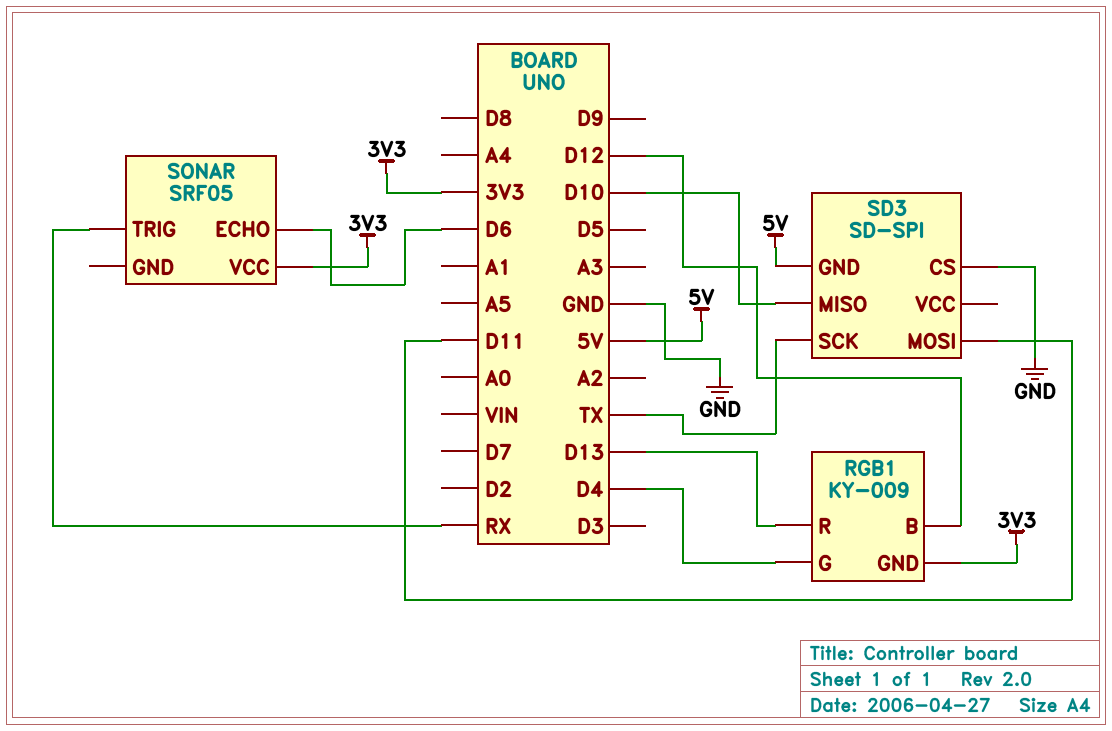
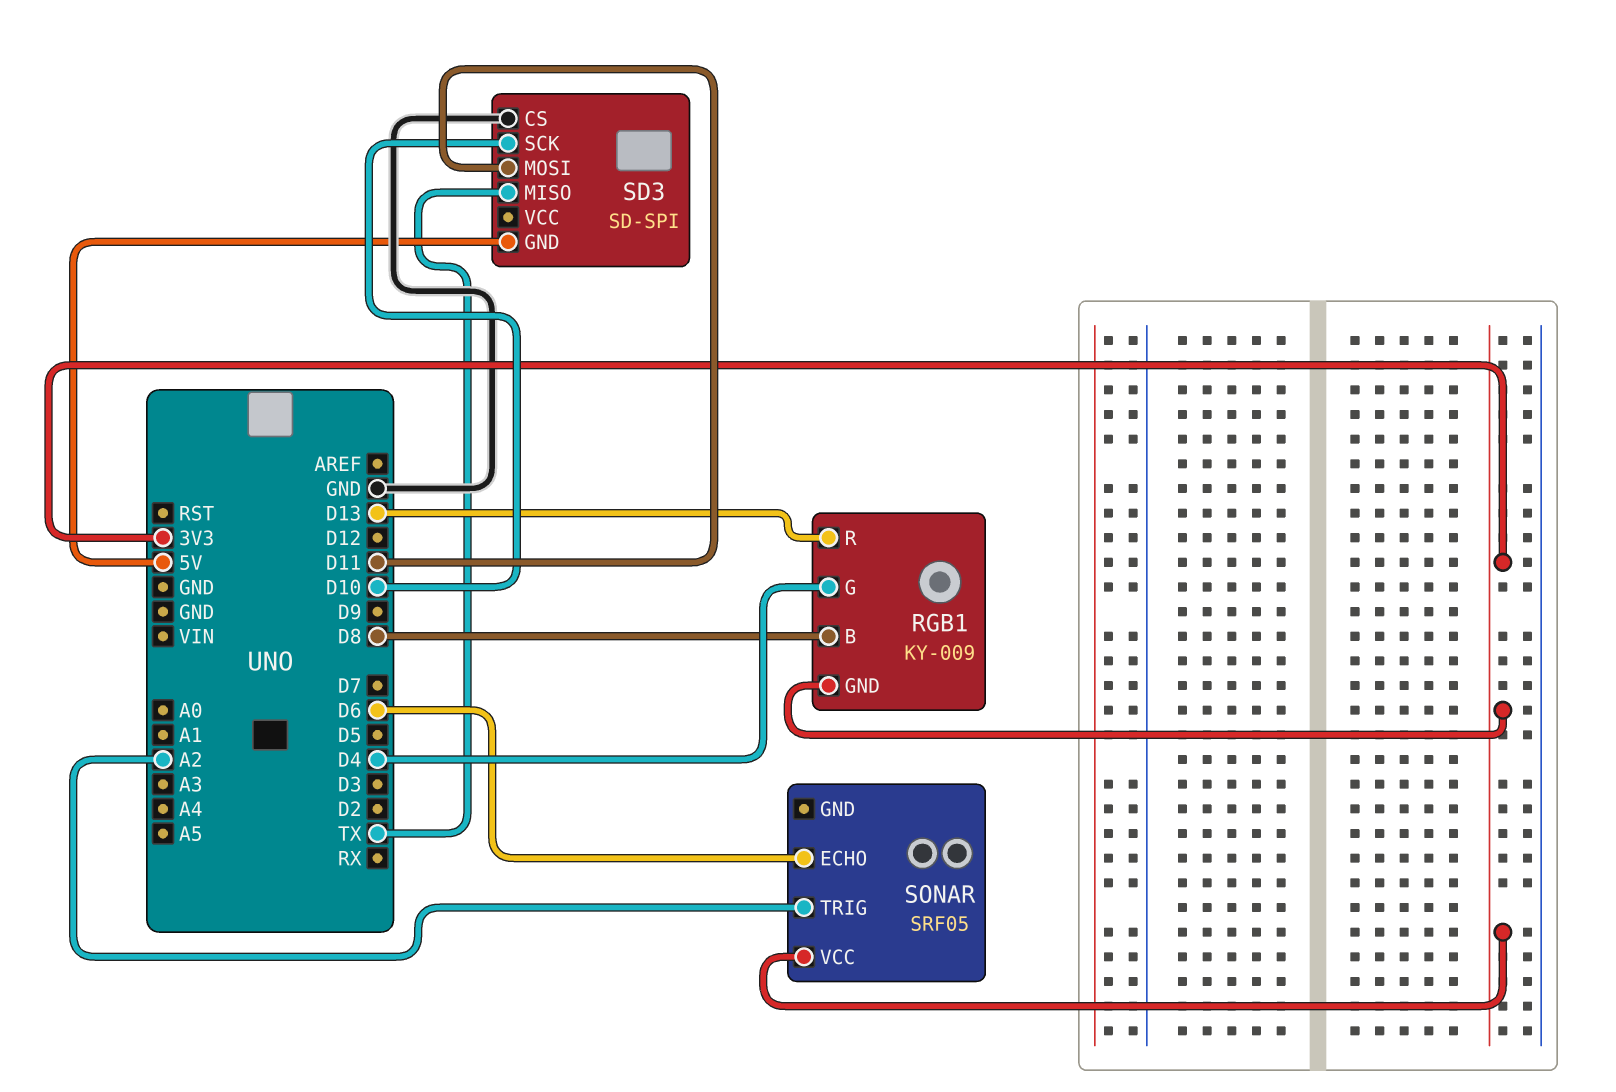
RGB1 pin B: D12 -> D8
SD3 pin MISO: D10 -> TX
SD3 pin SCK: TX -> D10
SONAR pin TRIG: RX -> A2

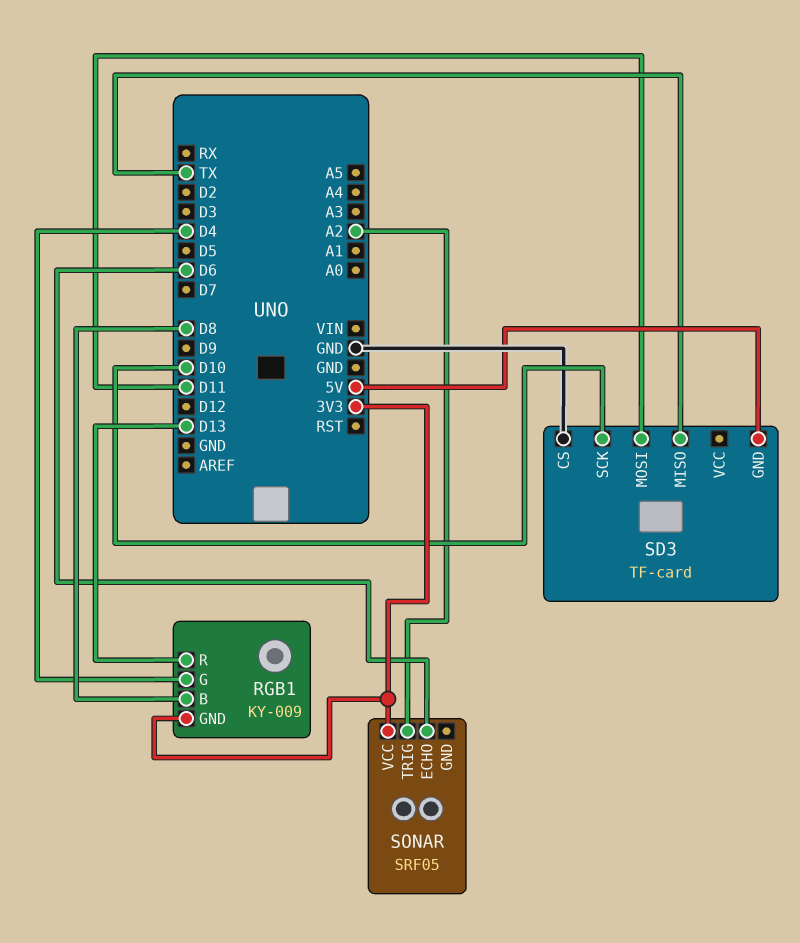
SD3: SD-SPI -> TF-card

